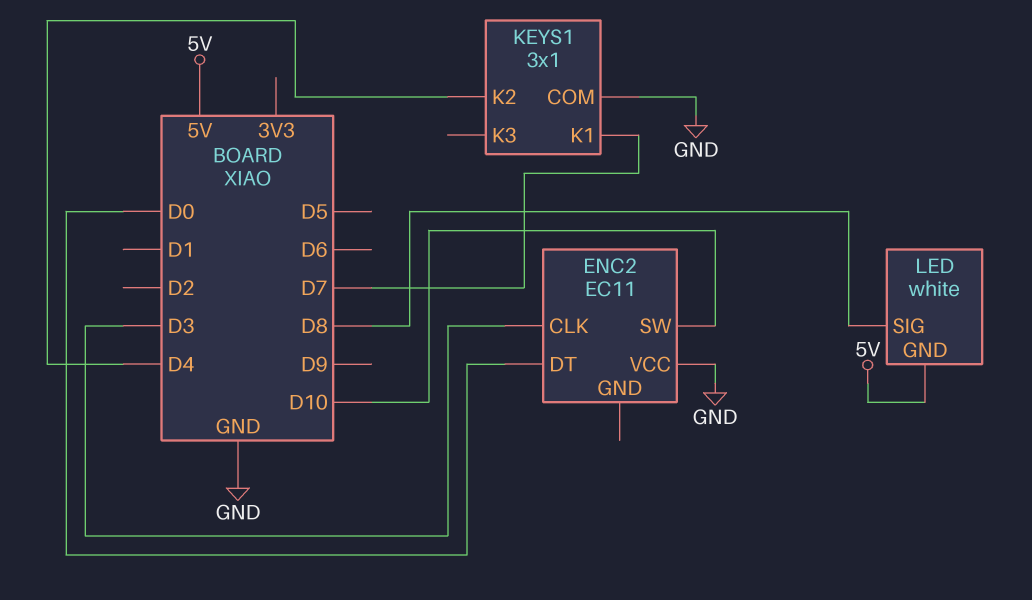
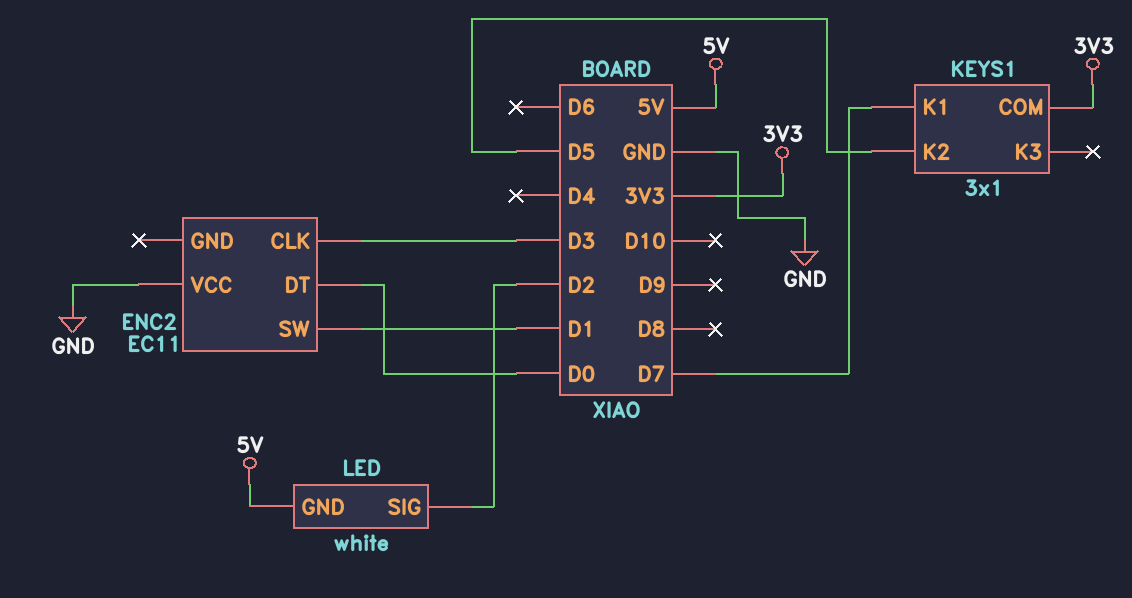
ENC2 pin SW: D10 -> D1
KEYS1 pin COM: GND -> 3V3
KEYS1 pin K2: D4 -> D5
LED pin SIG: D8 -> D2

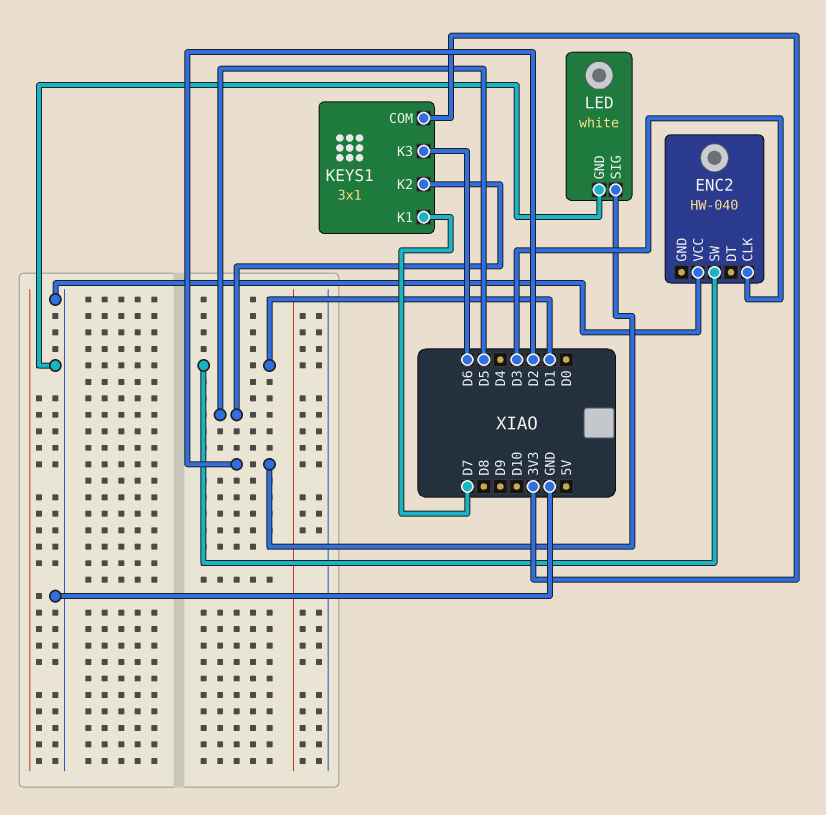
ENC2: EC11 -> HW-040
ENC2 pin DT: D0 -> none
KEYS1 pin K3: none -> D6
LED pin GND: 5V -> GND

